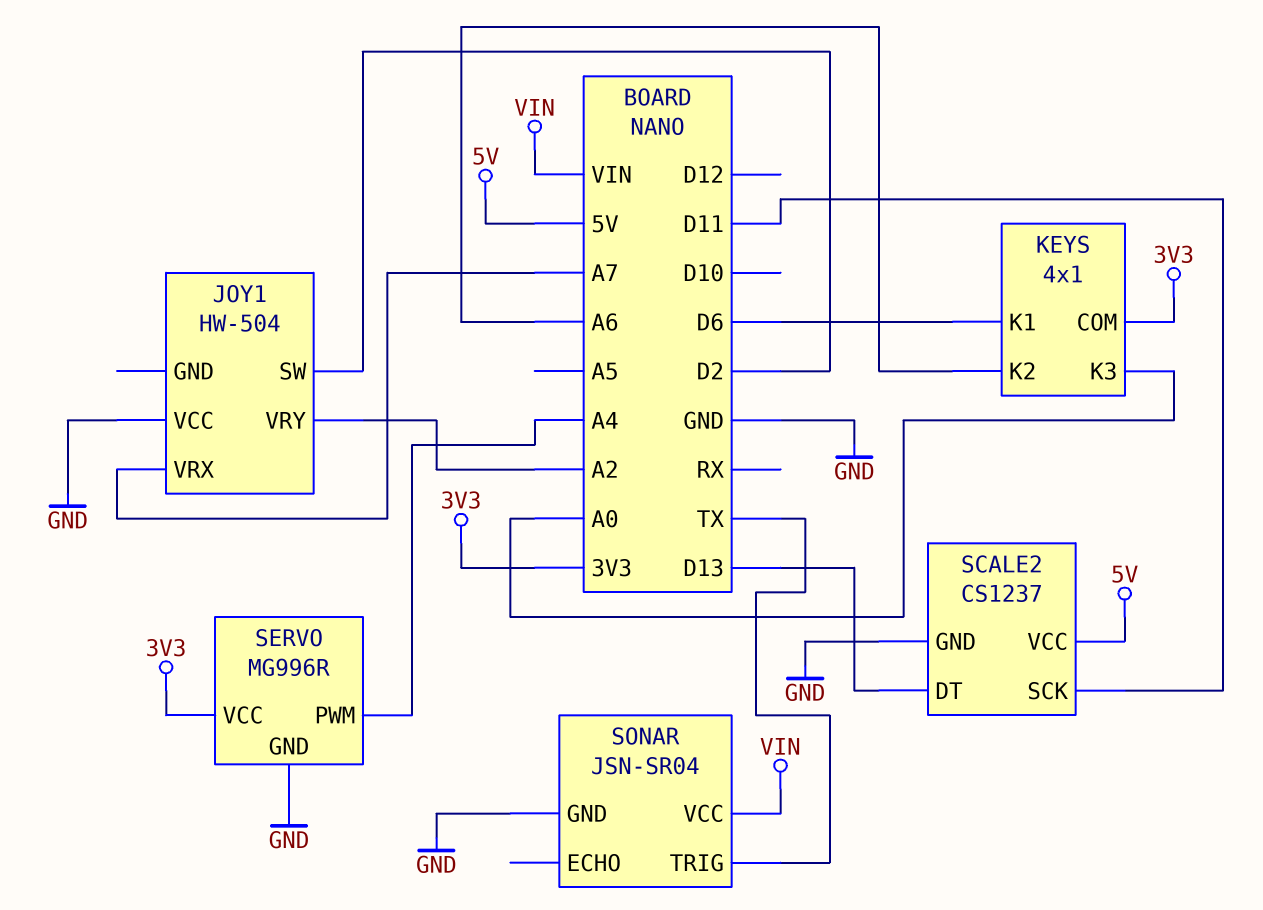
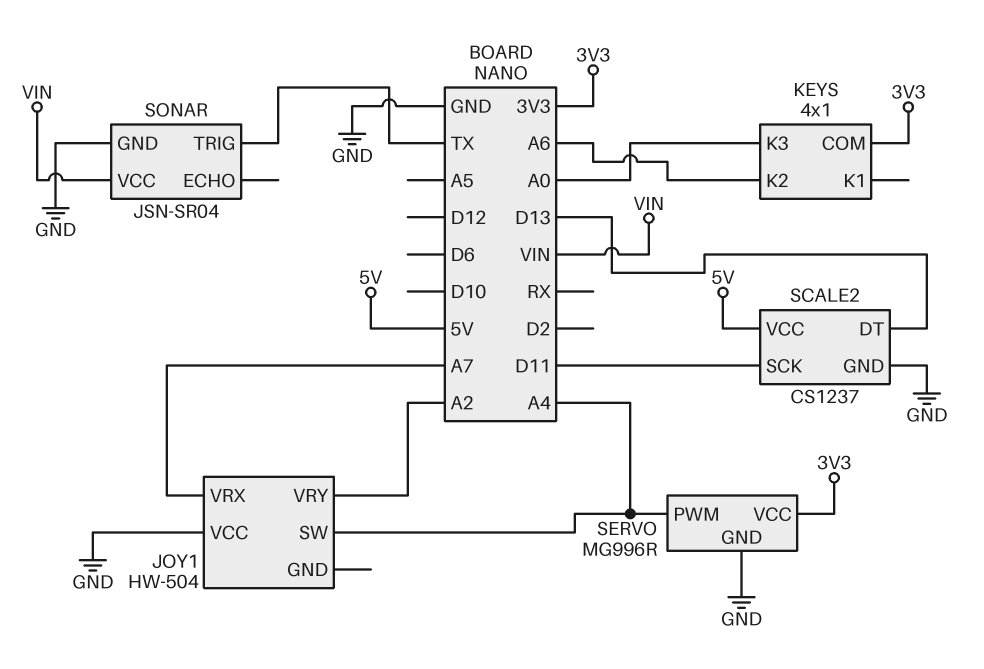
JOY1 pin SW: D2 -> A4
KEYS pin K1: D6 -> none

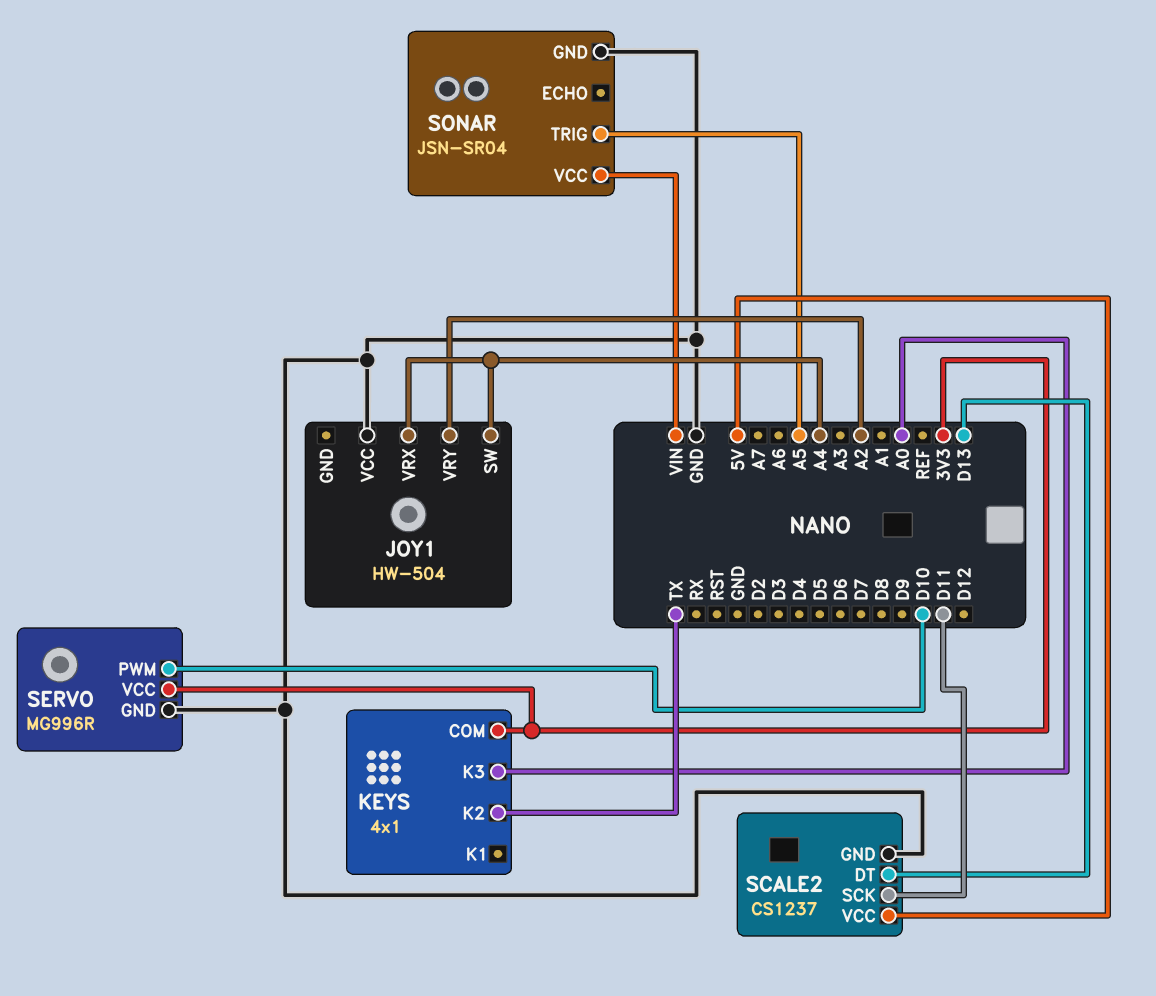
JOY1 pin VRX: A7 -> A4
KEYS pin K2: A6 -> TX
SERVO pin PWM: A4 -> D10
SONAR pin TRIG: TX -> A5

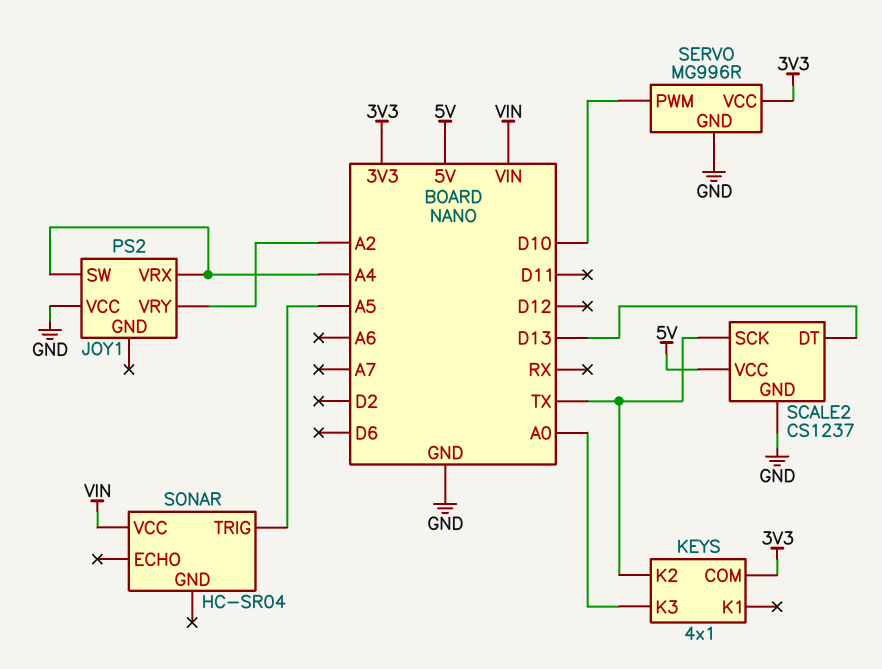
JOY1: HW-504 -> PS2
SCALE2 pin SCK: D11 -> TX
SONAR: JSN-SR04 -> HC-SR04
SONAR pin GND: GND -> none

